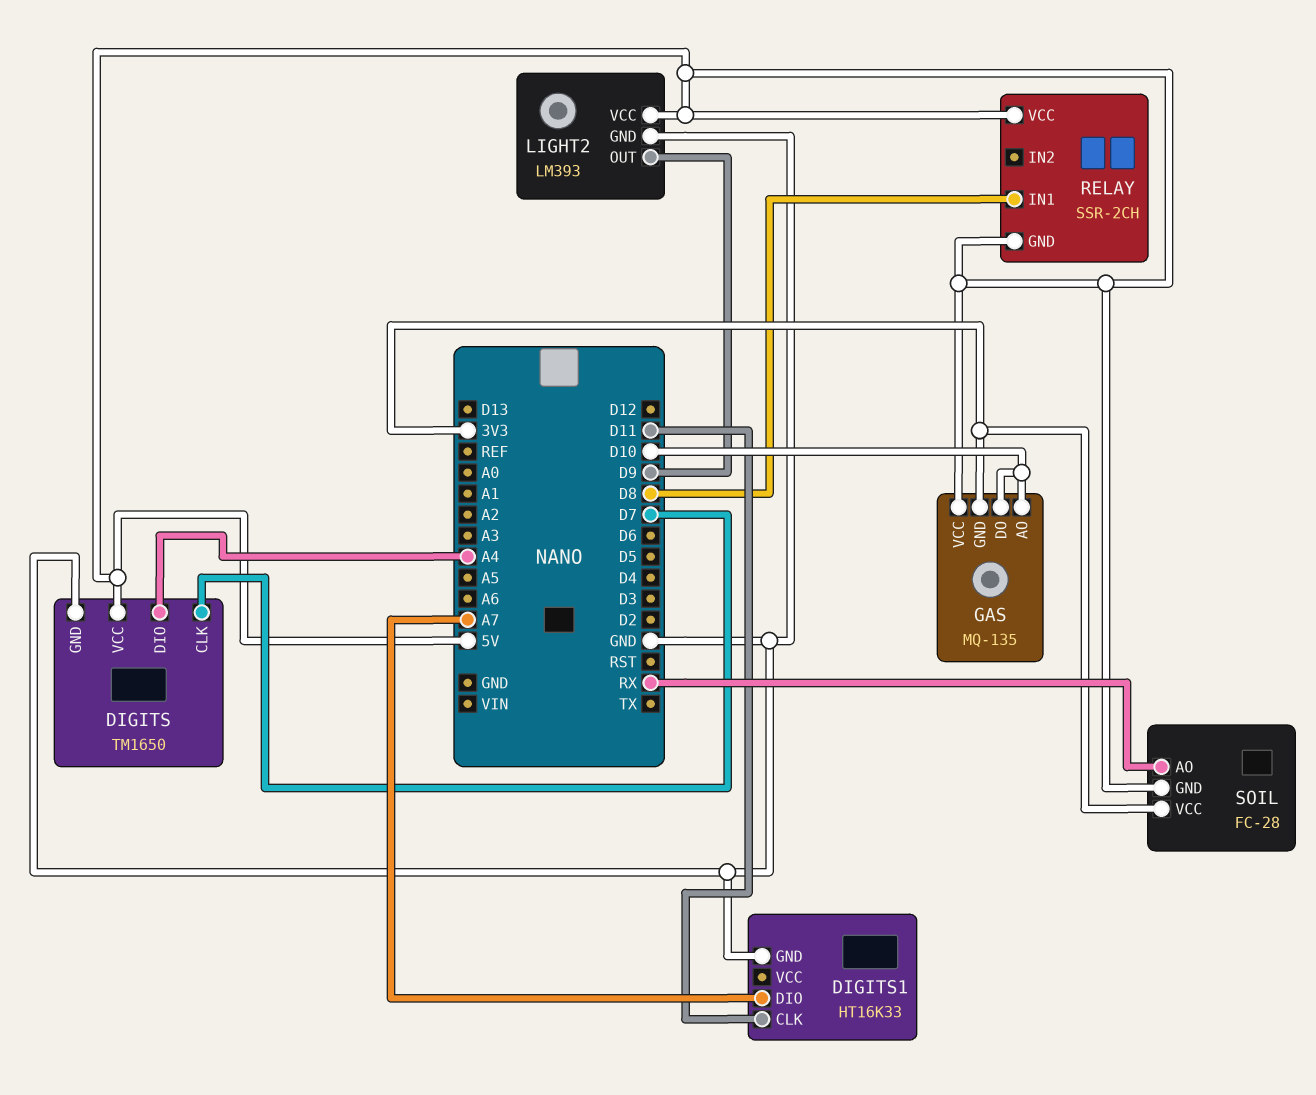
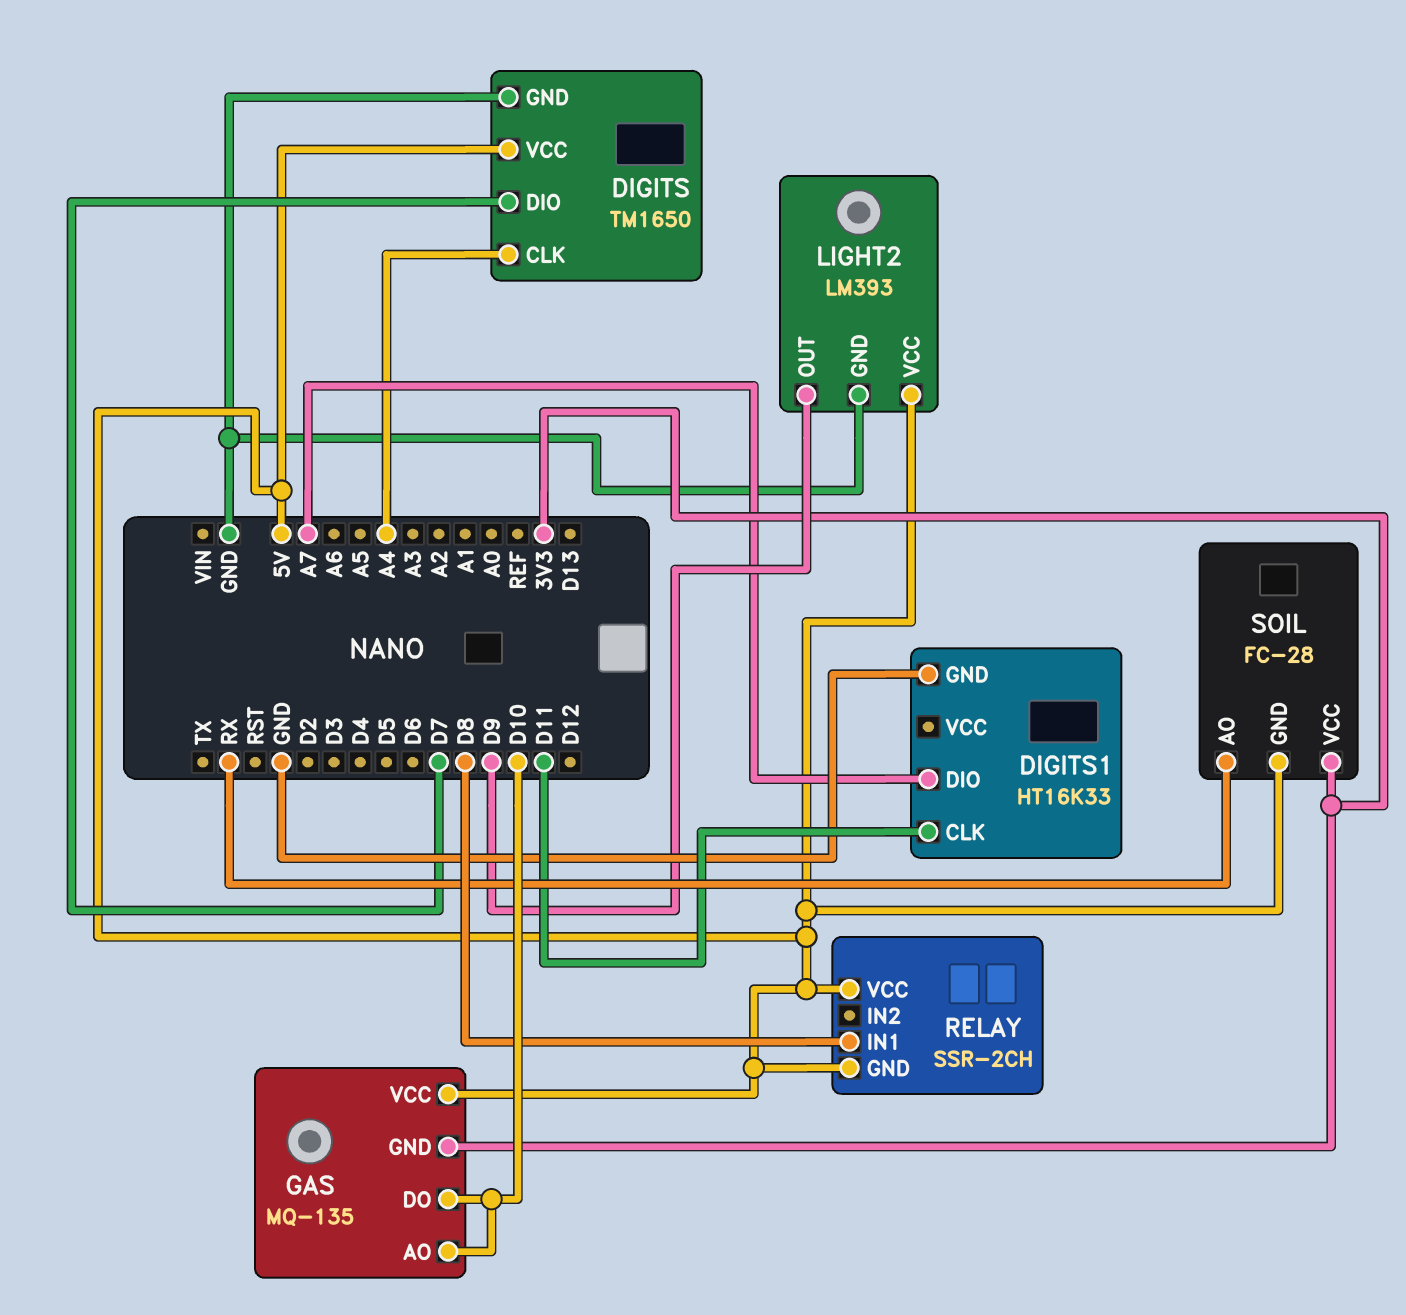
DIGITS pin CLK: D7 -> A4
DIGITS pin DIO: A4 -> D7

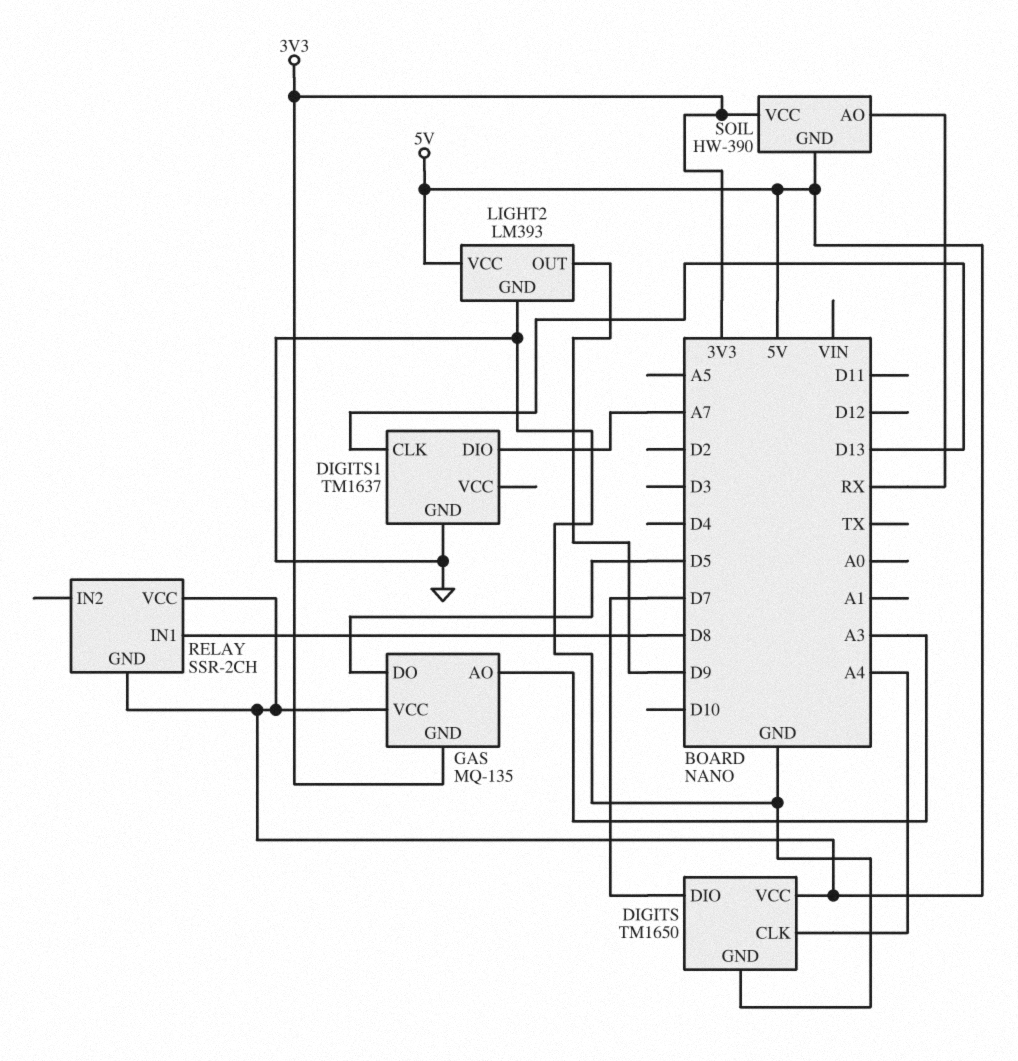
DIGITS1: HT16K33 -> TM1637
DIGITS1 pin CLK: D11 -> D13
GAS pin AO: D10 -> A3
GAS pin DO: D10 -> D5
SOIL: FC-28 -> HW-390

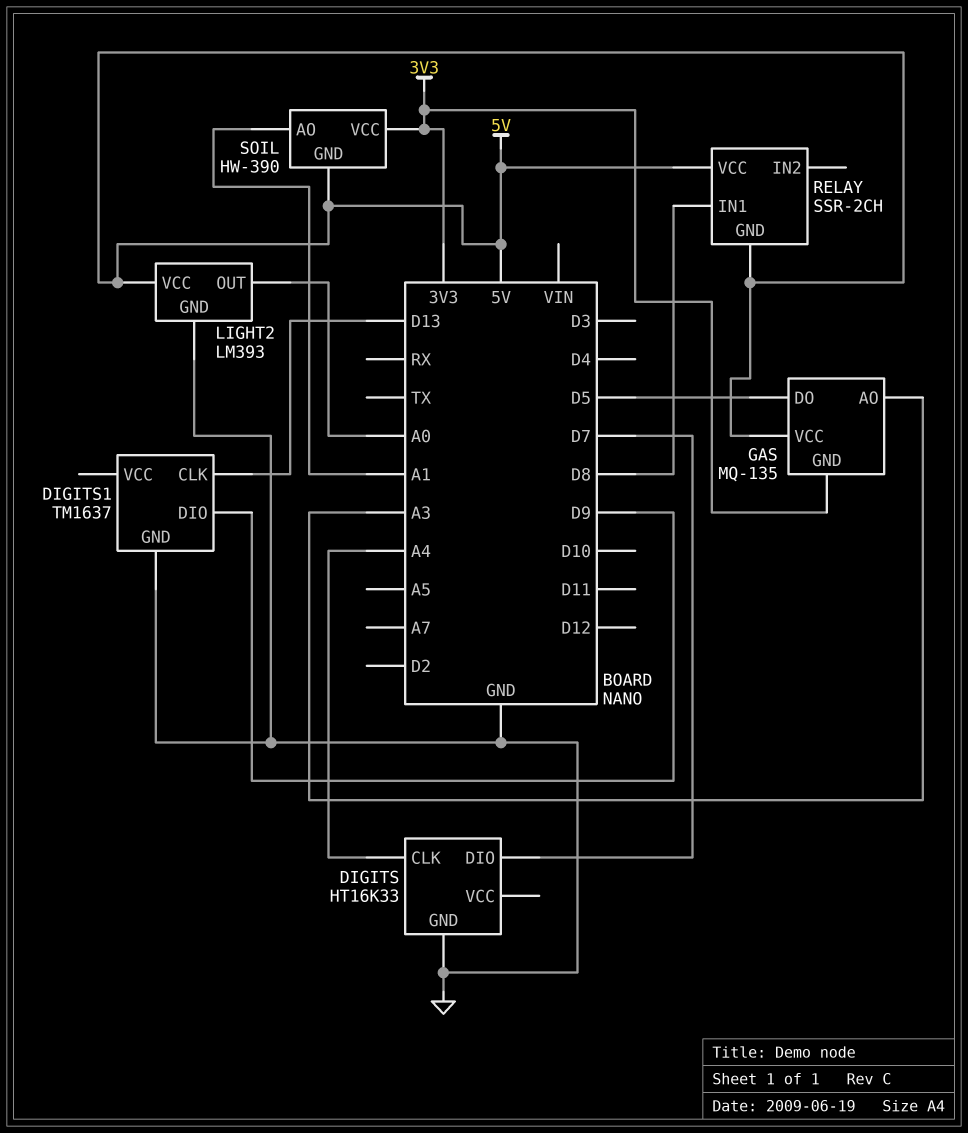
DIGITS: TM1650 -> HT16K33
DIGITS pin VCC: 5V -> none
DIGITS1 pin DIO: A7 -> D9
LIGHT2 pin OUT: D9 -> A0
SOIL pin AO: RX -> A1

